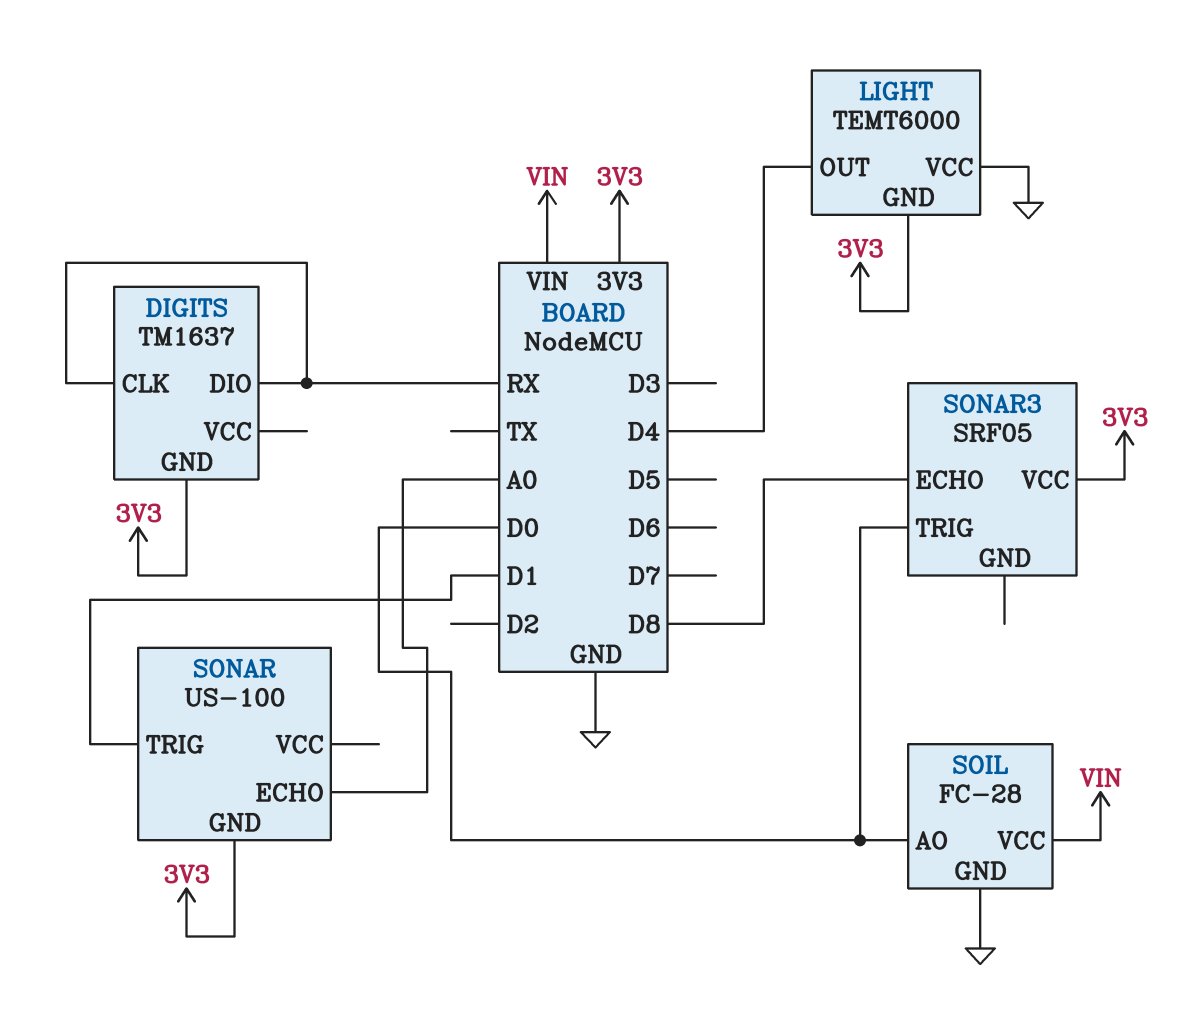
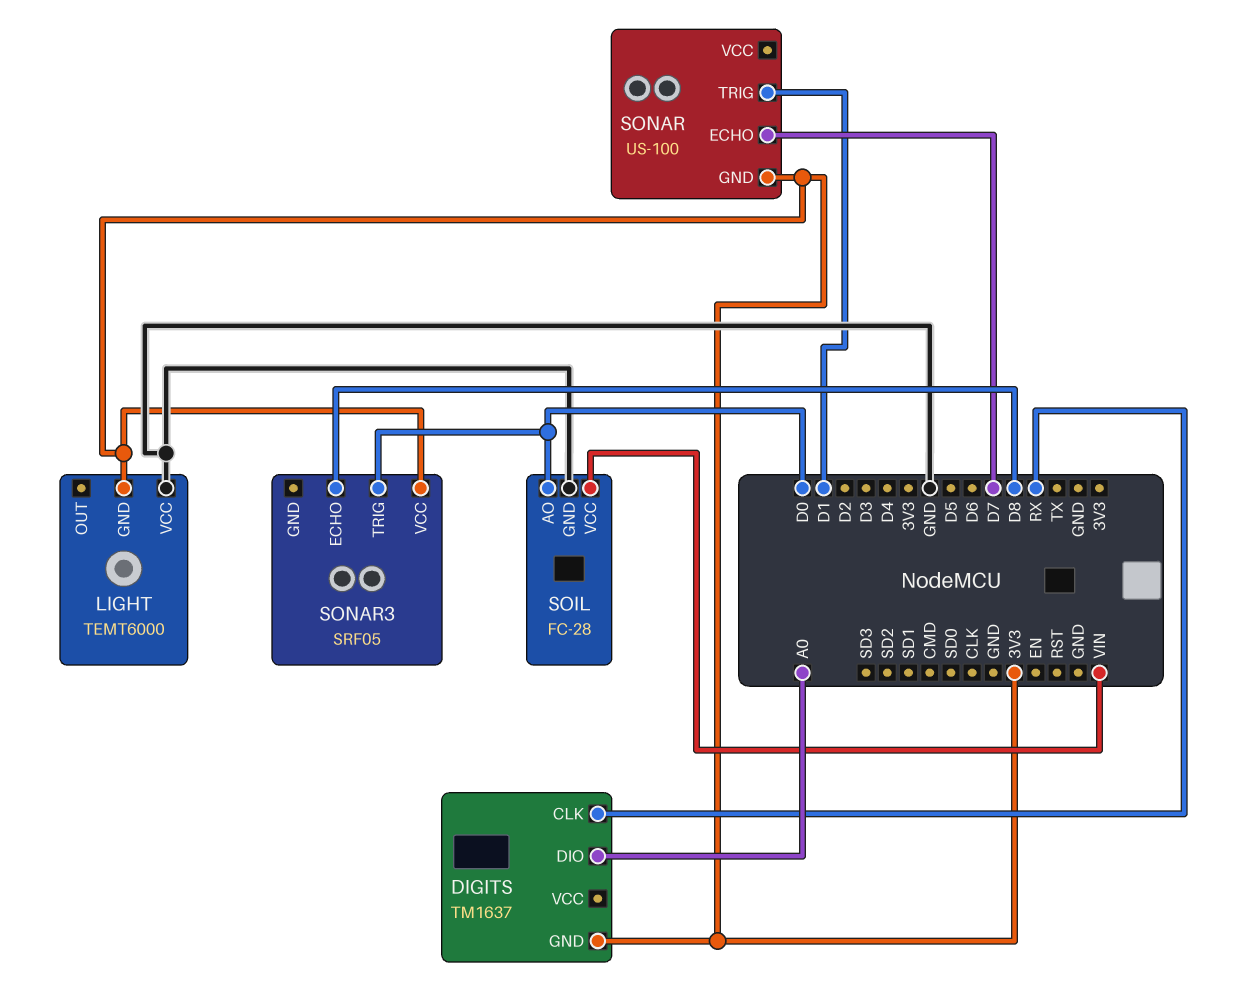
DIGITS pin DIO: RX -> A0
LIGHT pin OUT: D4 -> none
SONAR pin ECHO: A0 -> D7

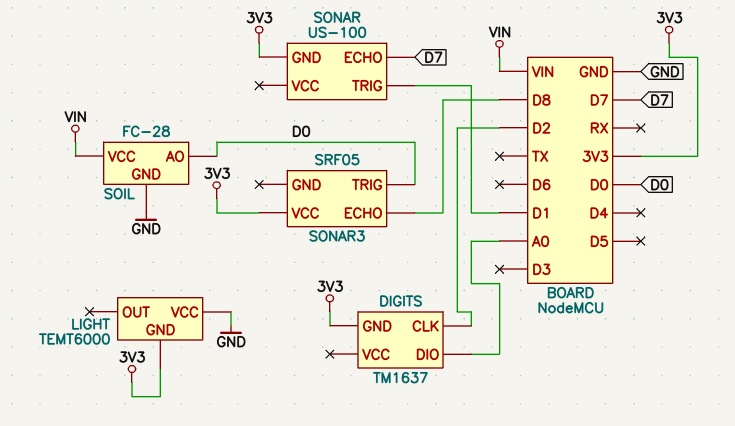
DIGITS pin CLK: RX -> D2

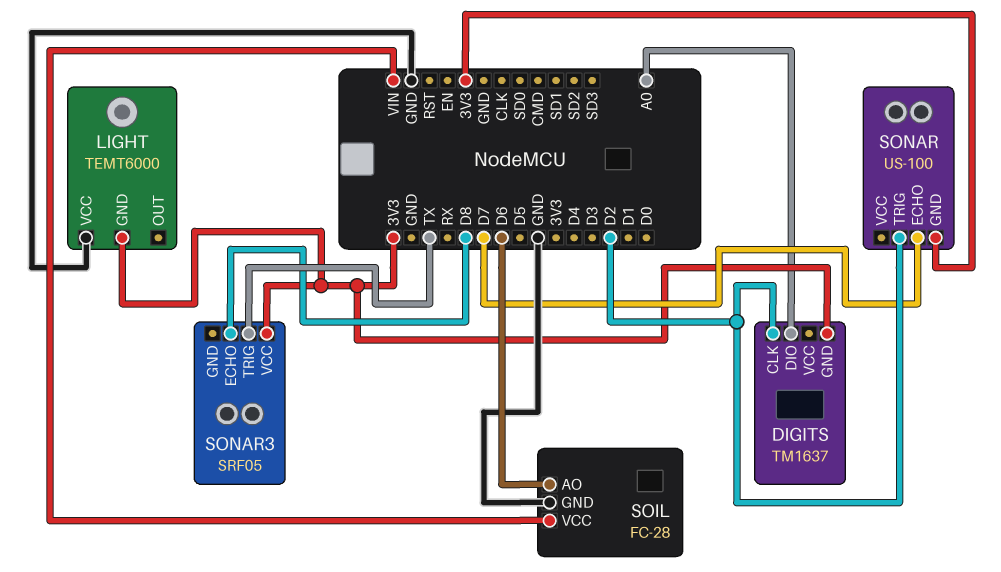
SOIL pin AO: D0 -> D6
SONAR pin TRIG: D1 -> D2
SONAR3 pin TRIG: D0 -> TX

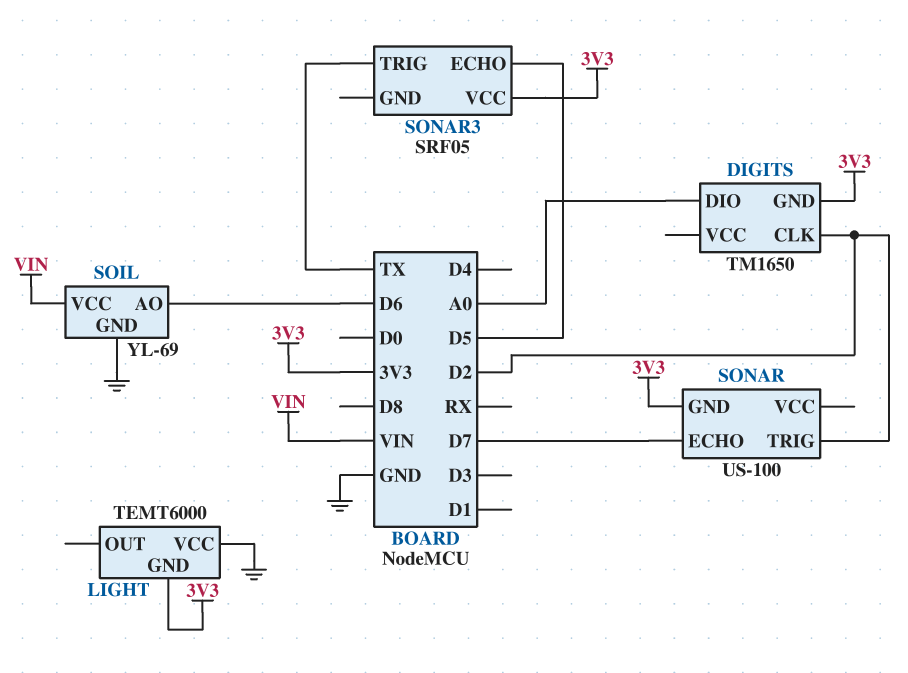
DIGITS: TM1637 -> TM1650
SOIL: FC-28 -> YL-69
SONAR3 pin ECHO: D8 -> D5

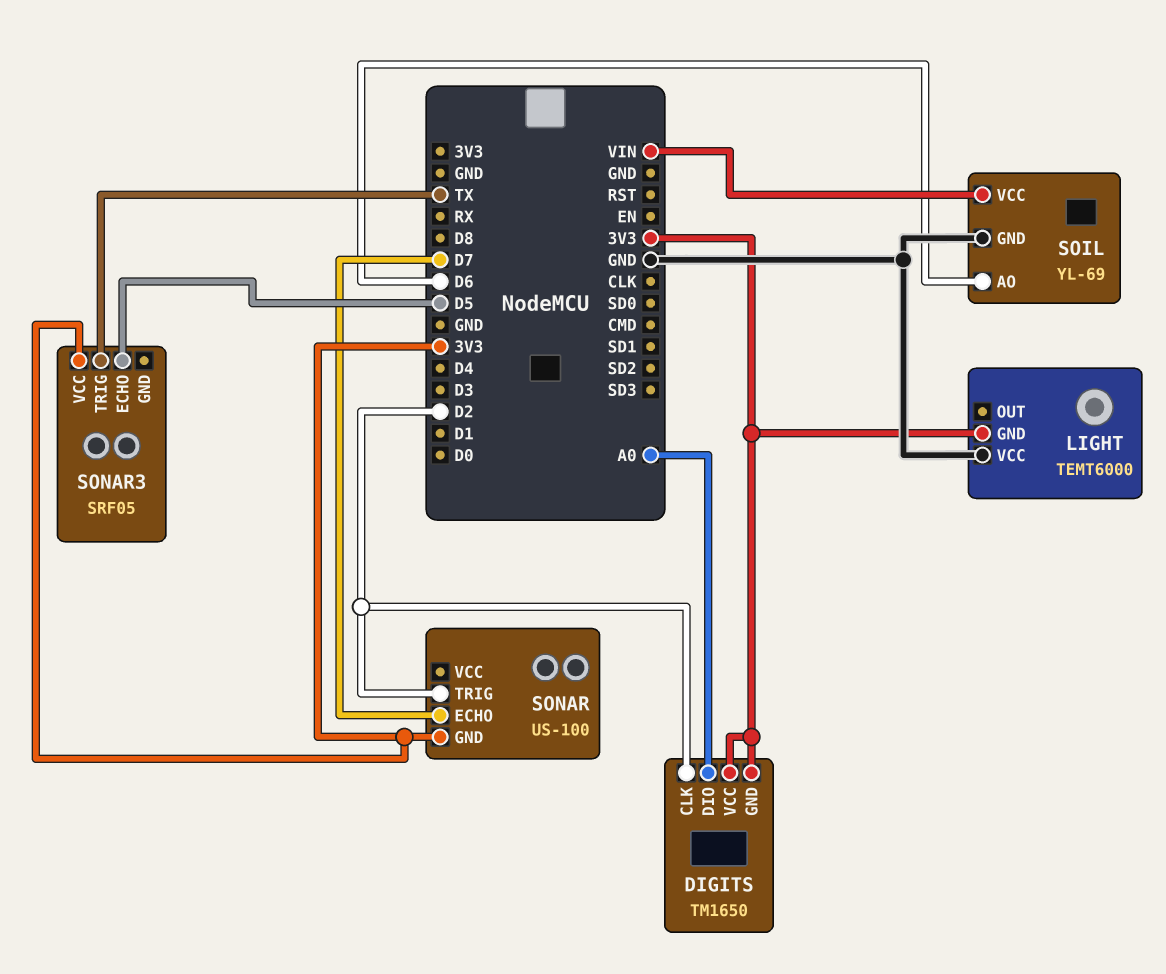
DIGITS pin VCC: none -> 3V3

